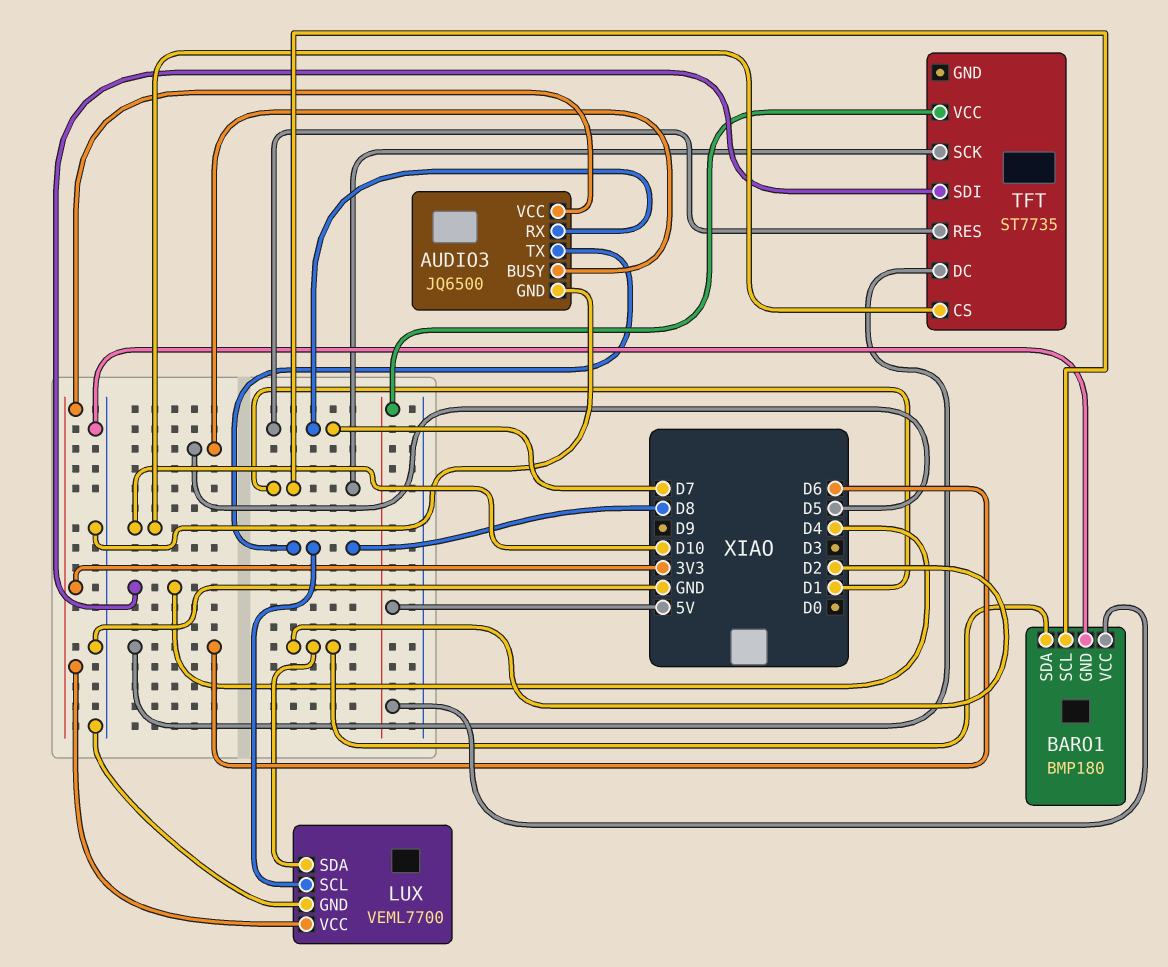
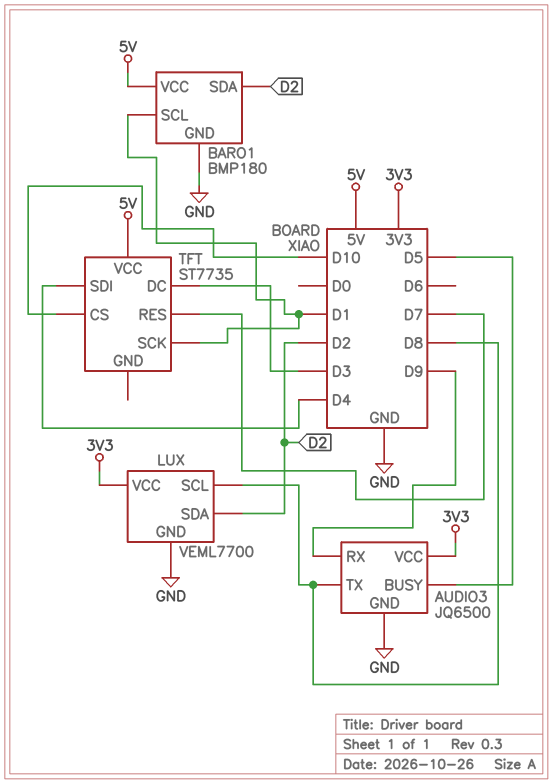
AUDIO3 pin RX: D7 -> D9
TFT pin DC: D6 -> D3

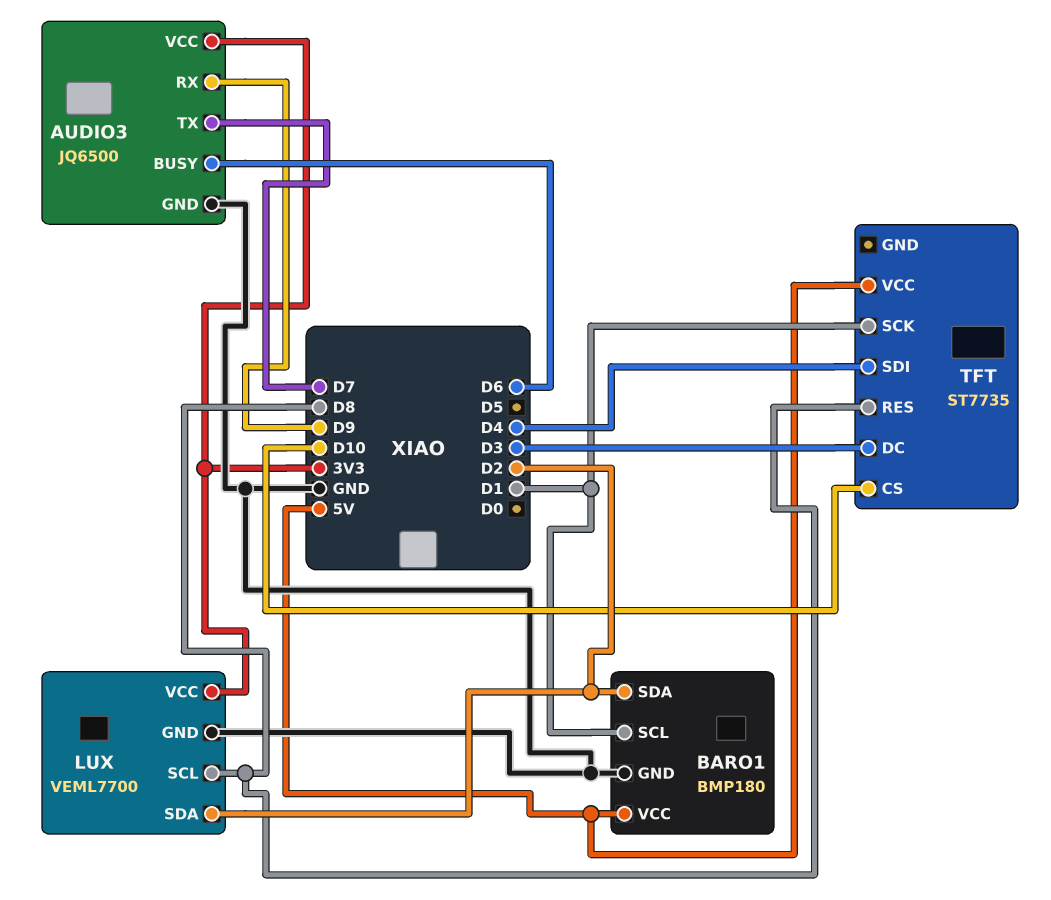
AUDIO3 pin BUSY: D5 -> D6
AUDIO3 pin TX: D8 -> D7
TFT pin RES: D7 -> D8

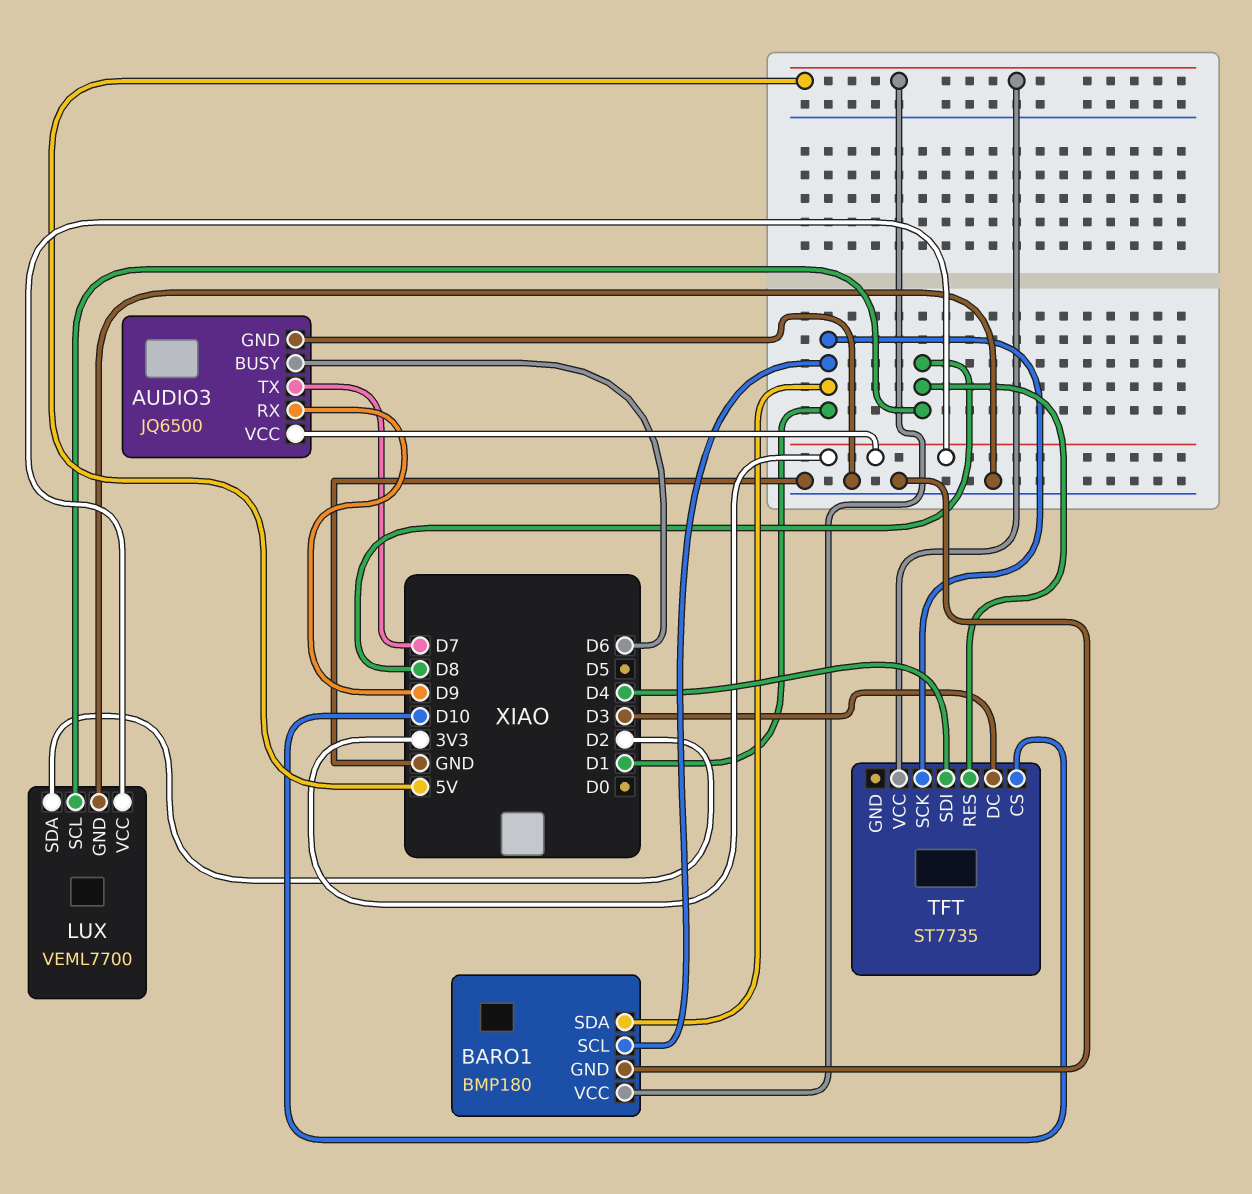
BARO1 pin SDA: D2 -> D1

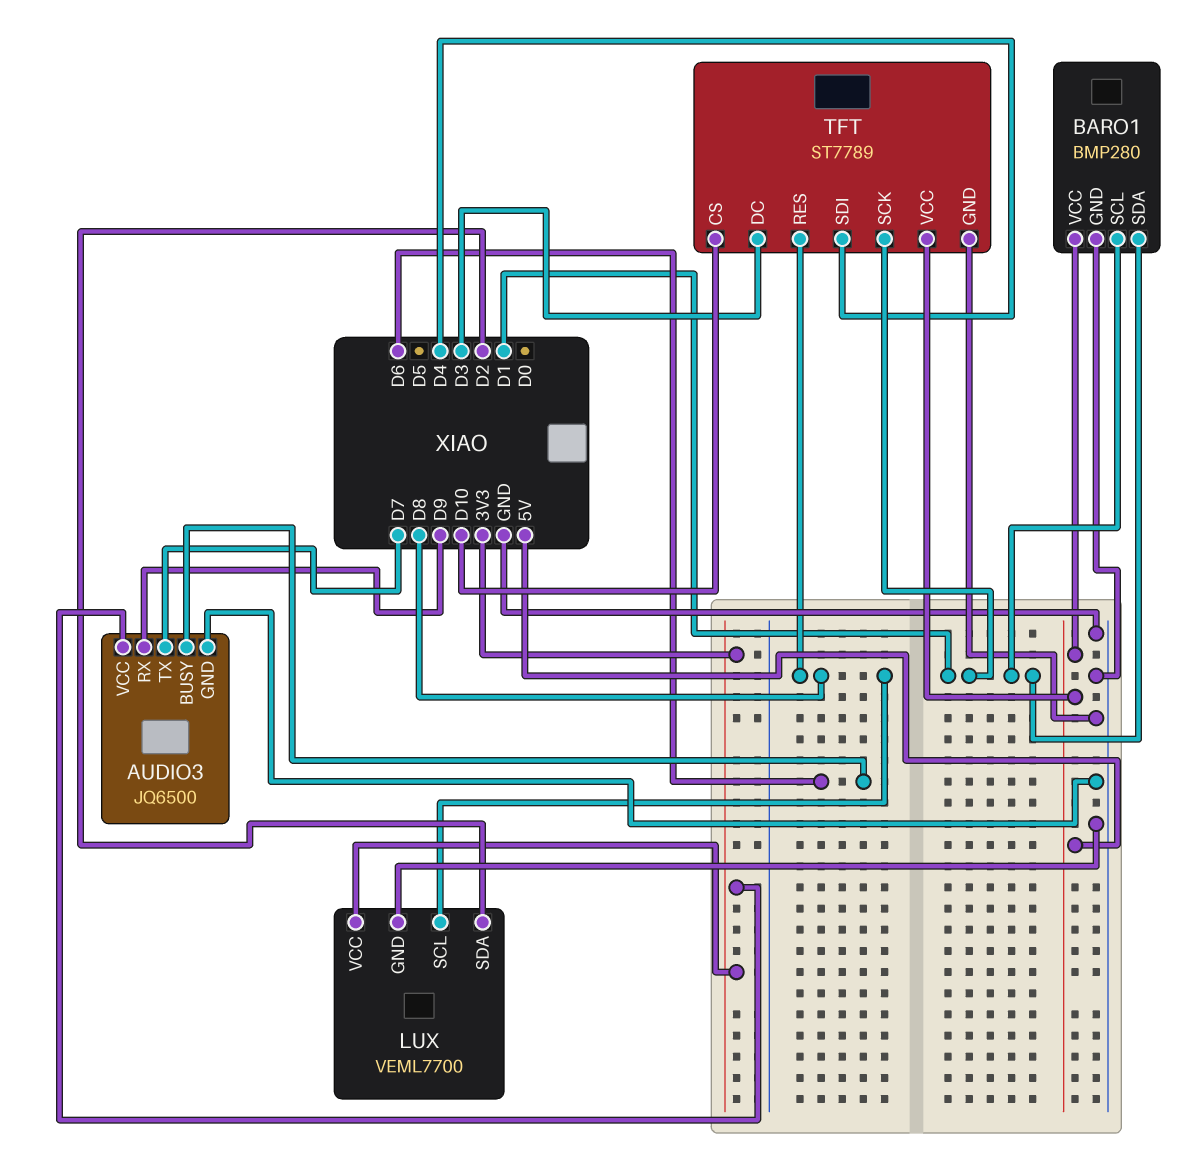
BARO1: BMP180 -> BMP280
TFT: ST7735 -> ST7789
TFT pin GND: none -> GND

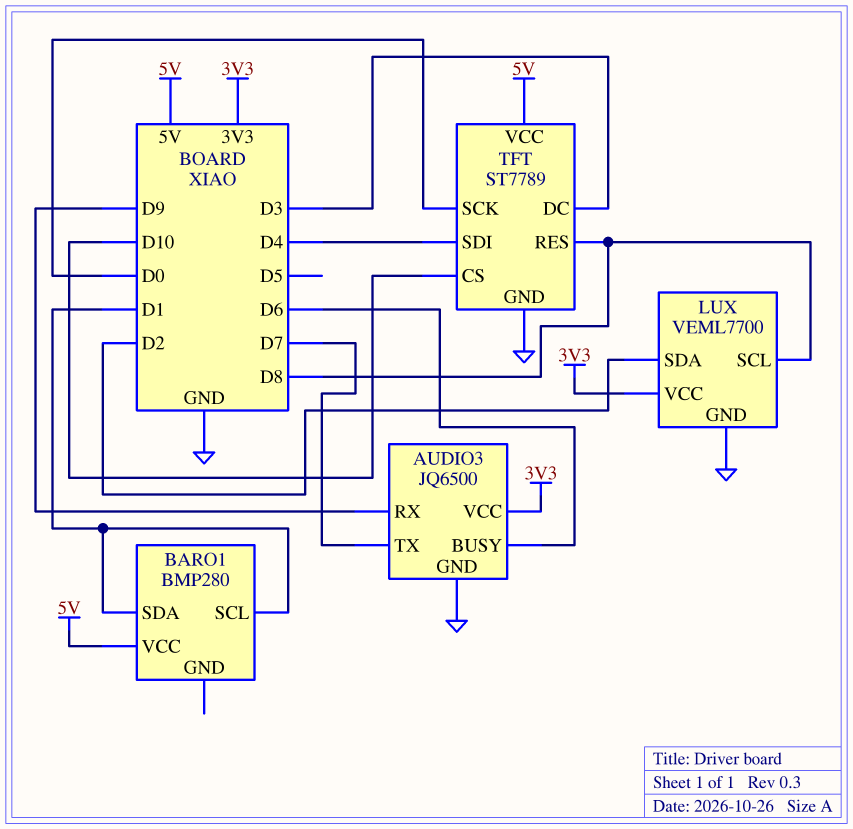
BARO1 pin GND: GND -> none
TFT pin SCK: D1 -> D0

